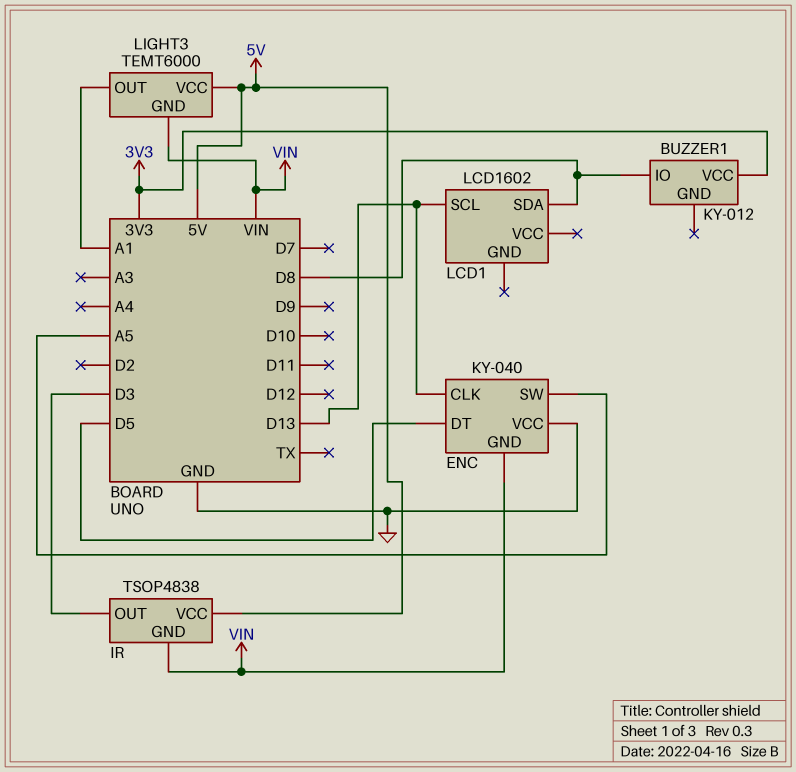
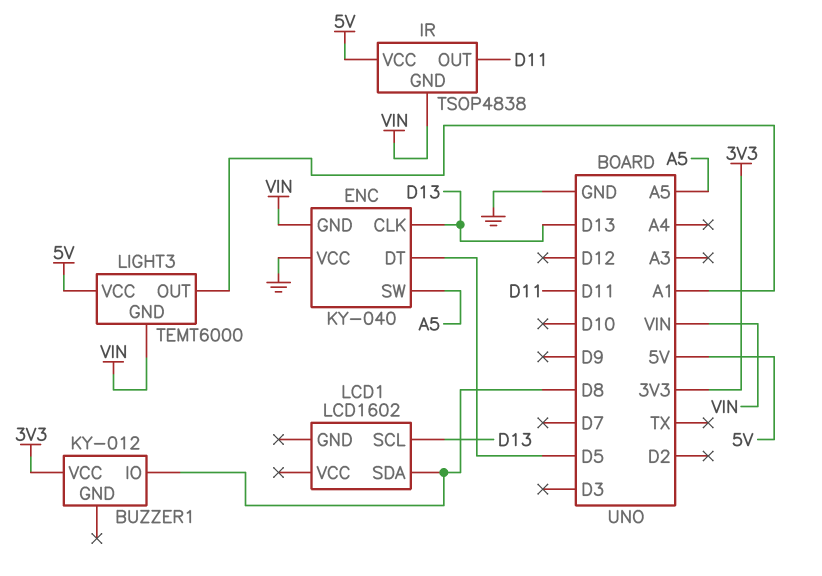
IR pin OUT: D3 -> D11

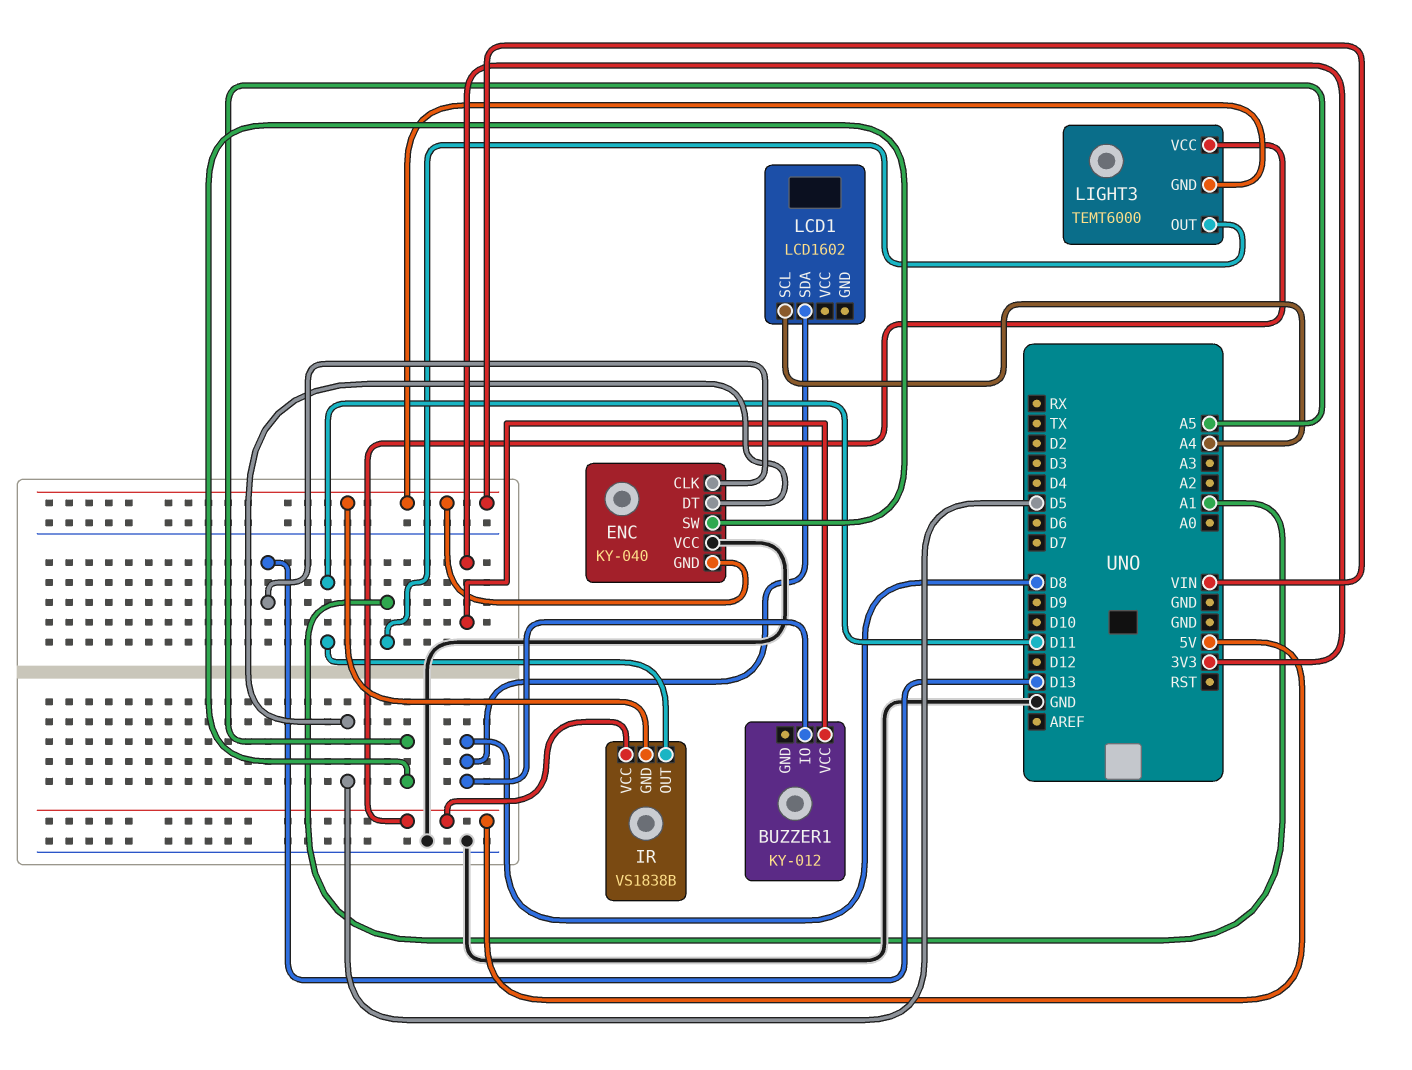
IR: TSOP4838 -> VS1838B
LCD1 pin SCL: D13 -> A4

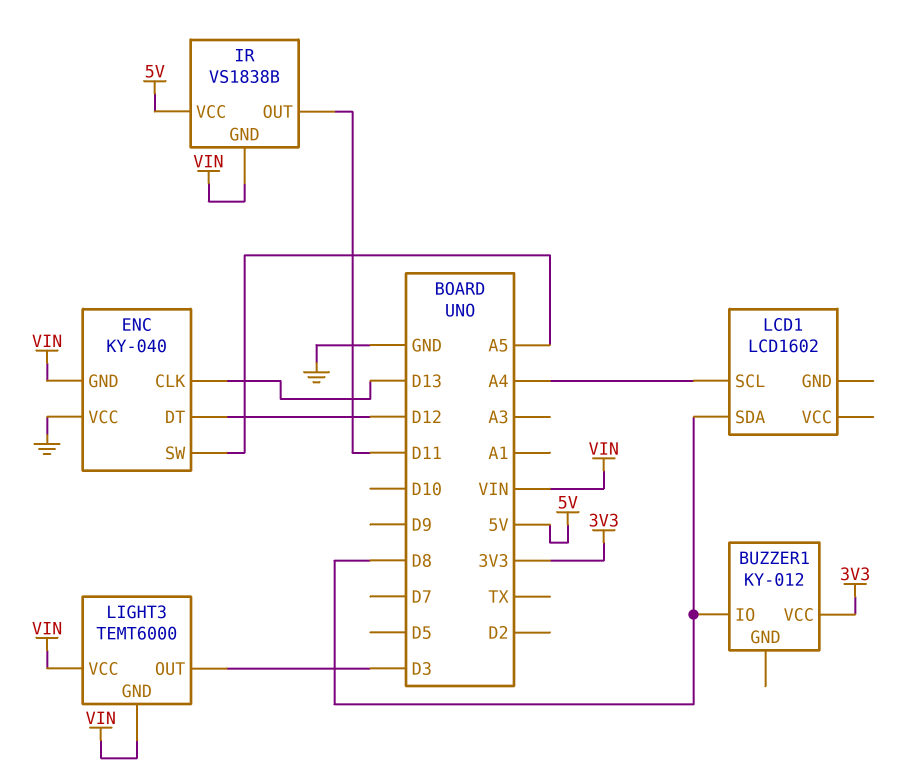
ENC pin DT: D5 -> D12
LIGHT3 pin OUT: A1 -> D3
LIGHT3 pin VCC: 5V -> VIN

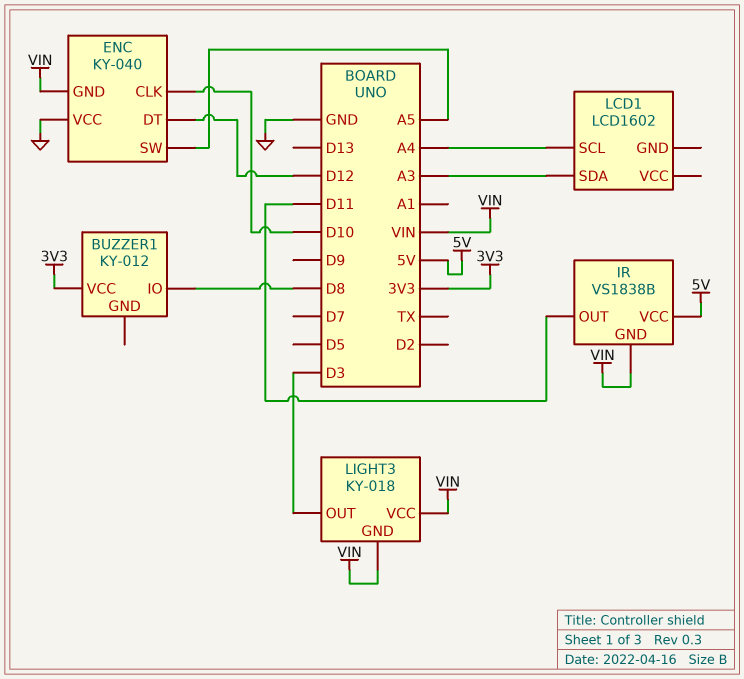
ENC pin CLK: D13 -> D10
LCD1 pin SDA: D8 -> A3
LIGHT3: TEMT6000 -> KY-018

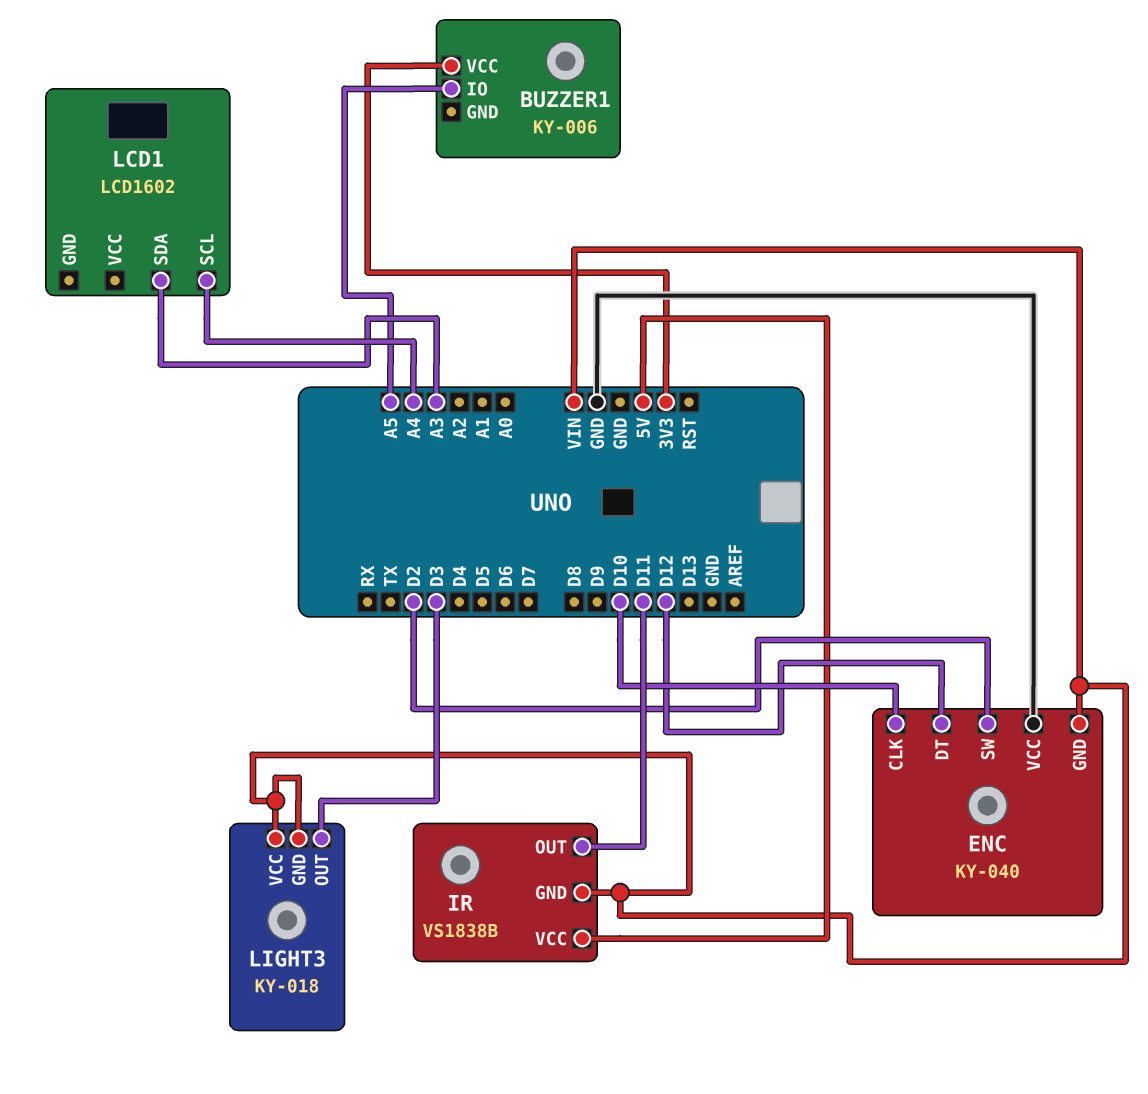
BUZZER1: KY-012 -> KY-006
BUZZER1 pin IO: D8 -> A5
ENC pin SW: A5 -> D2

